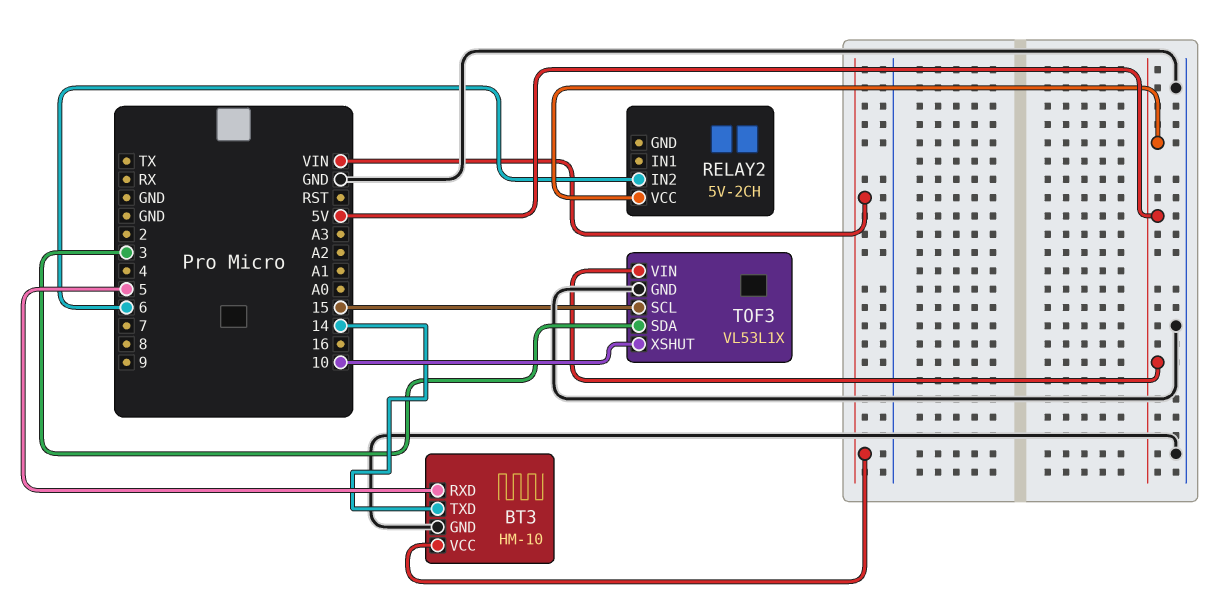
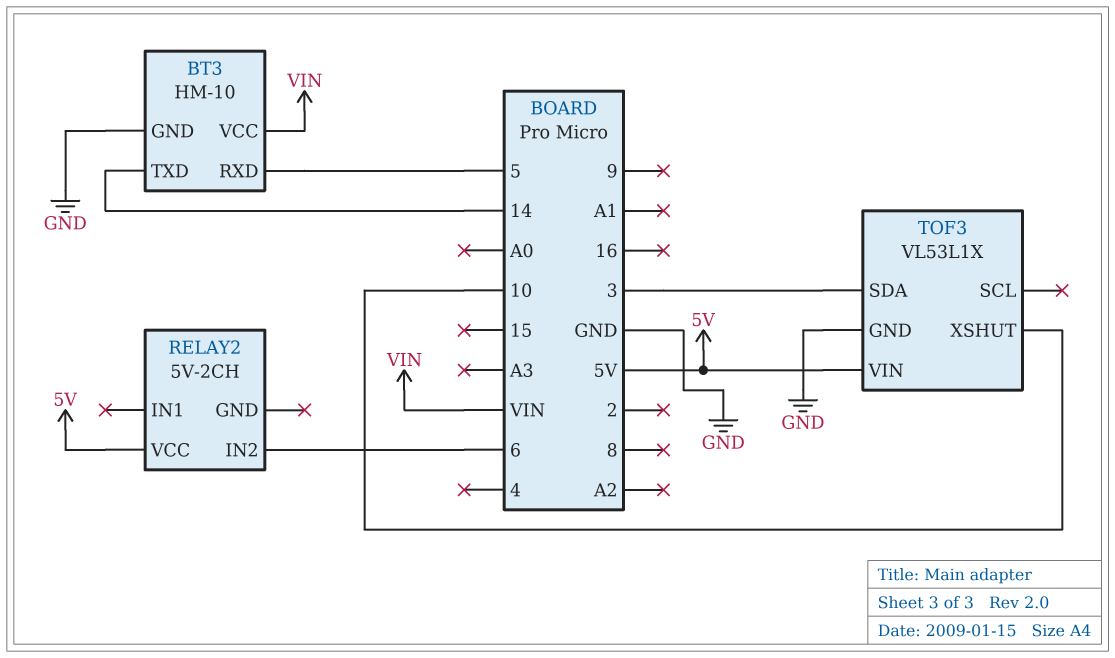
TOF3 pin SCL: 15 -> none

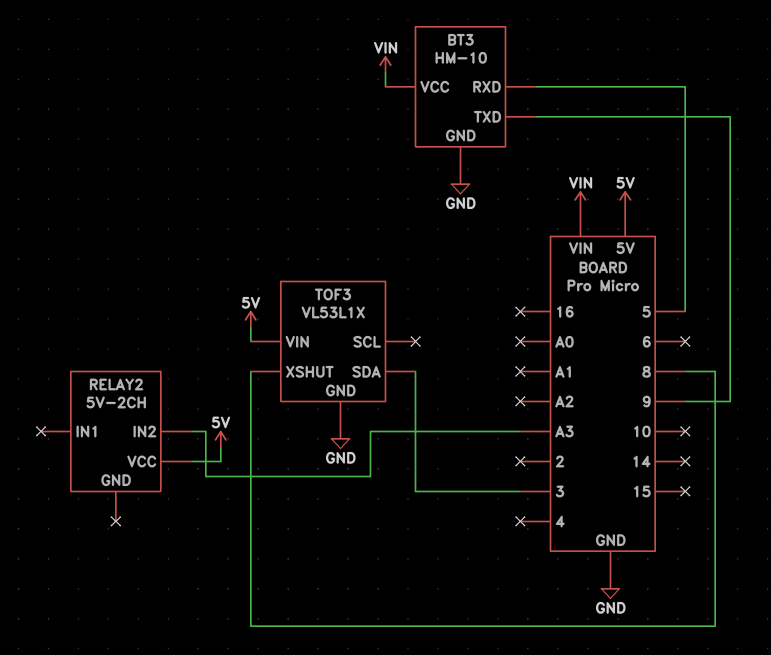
BT3 pin TXD: 14 -> 9
RELAY2 pin IN2: 6 -> A3
TOF3 pin XSHUT: 10 -> 8

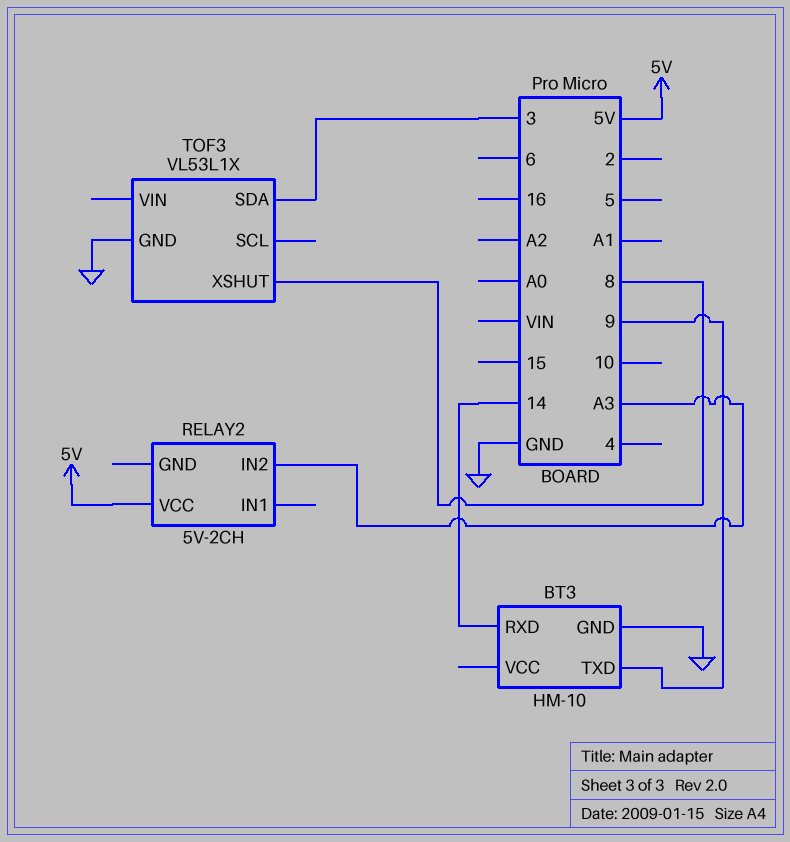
BT3 pin RXD: 5 -> 14
BT3 pin VCC: VIN -> none
TOF3 pin VIN: 5V -> none

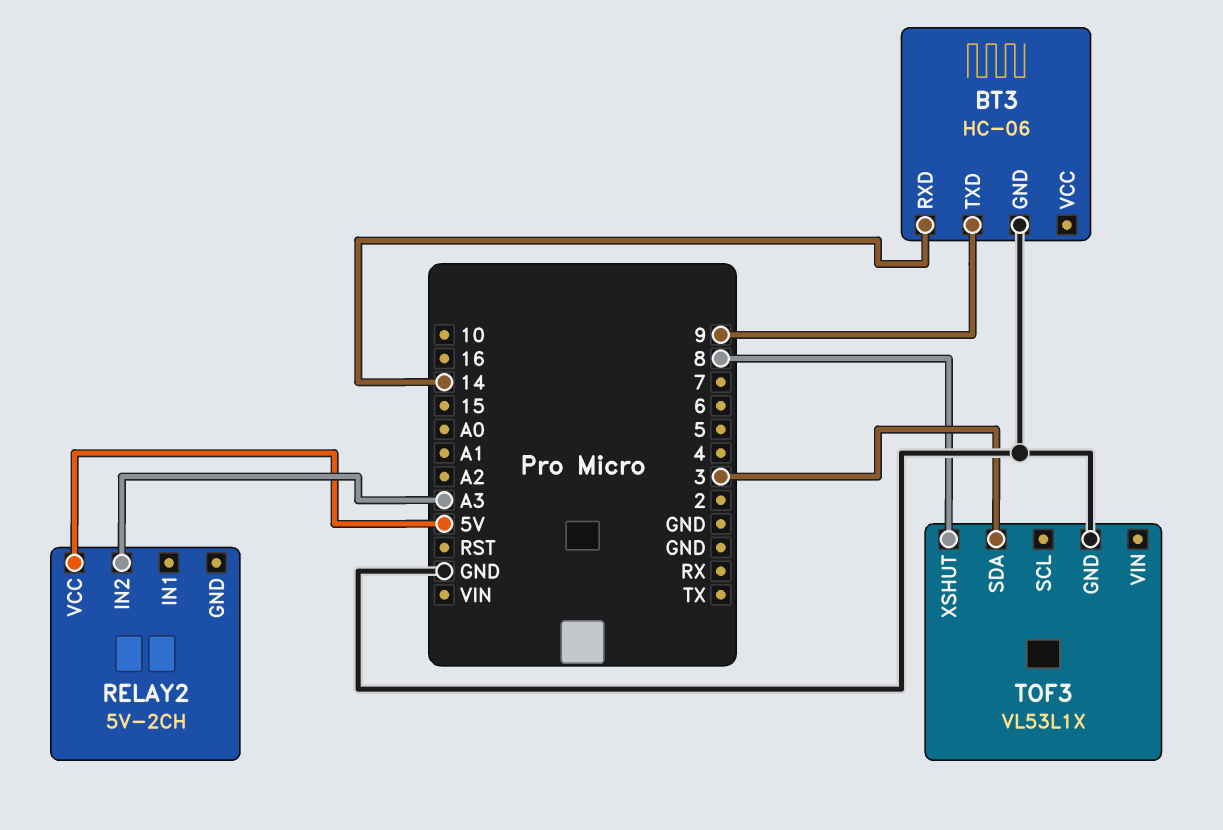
BT3: HM-10 -> HC-06

